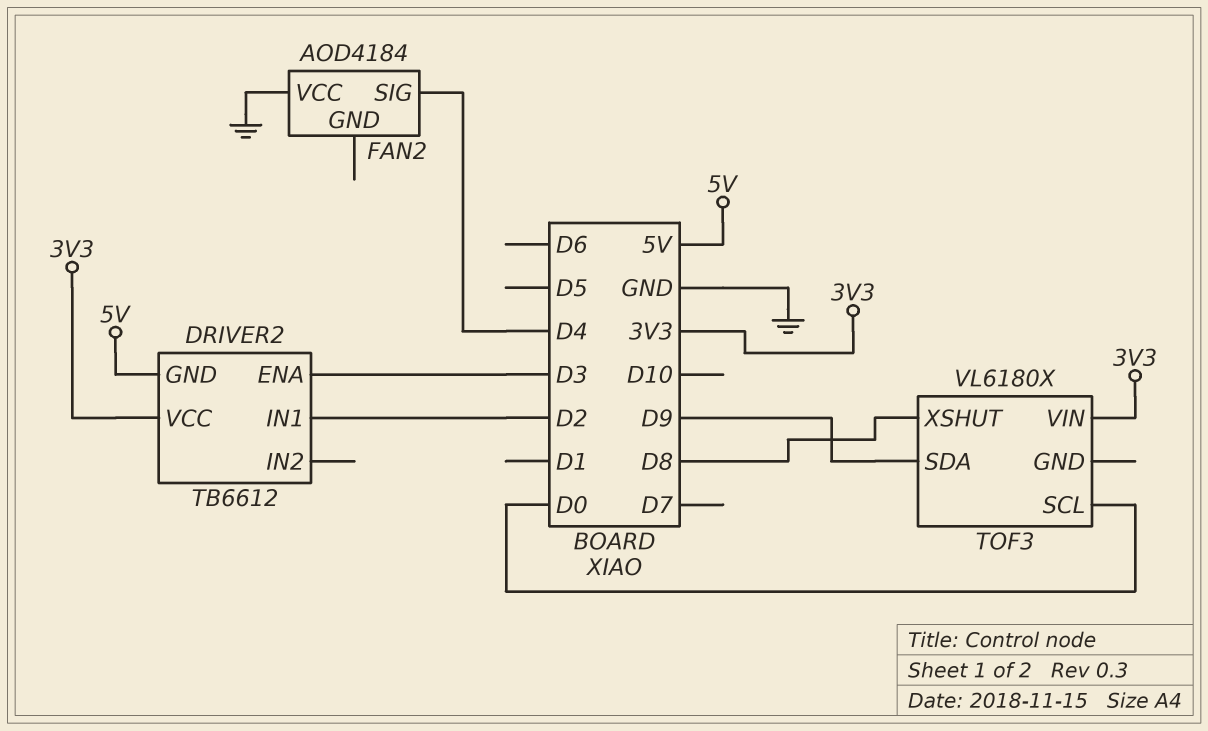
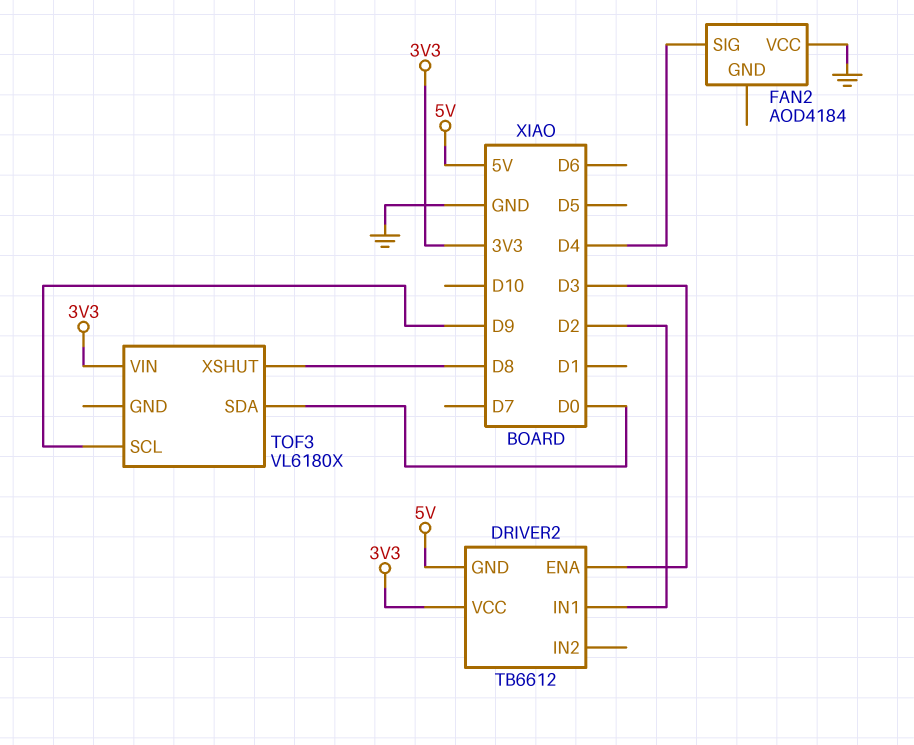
TOF3 pin SCL: D0 -> D9
TOF3 pin SDA: D9 -> D0

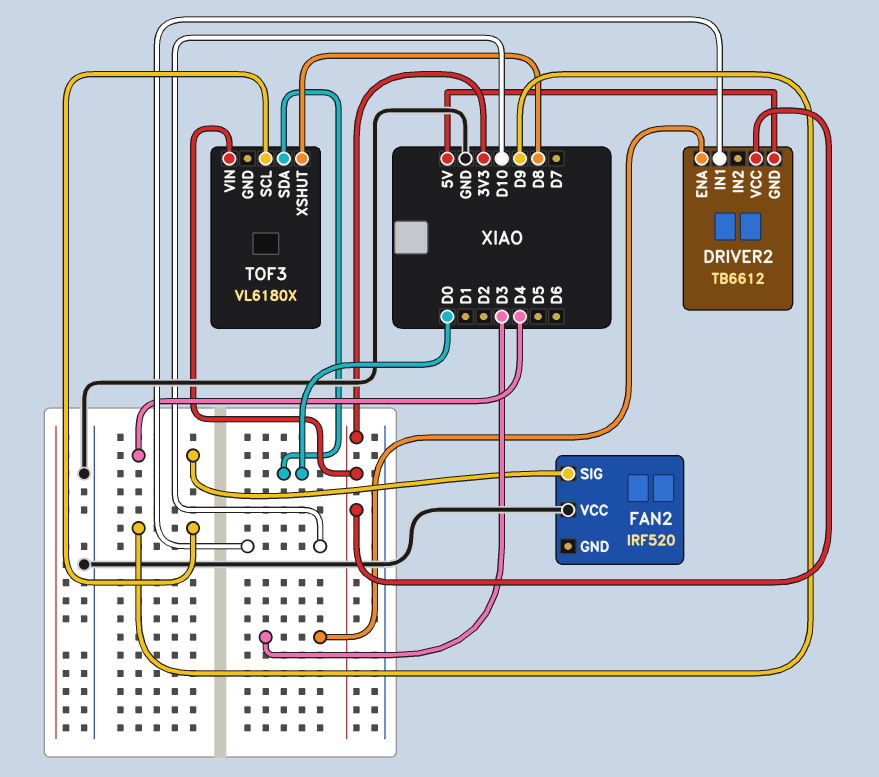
DRIVER2 pin IN1: D2 -> D10
FAN2: AOD4184 -> IRF520

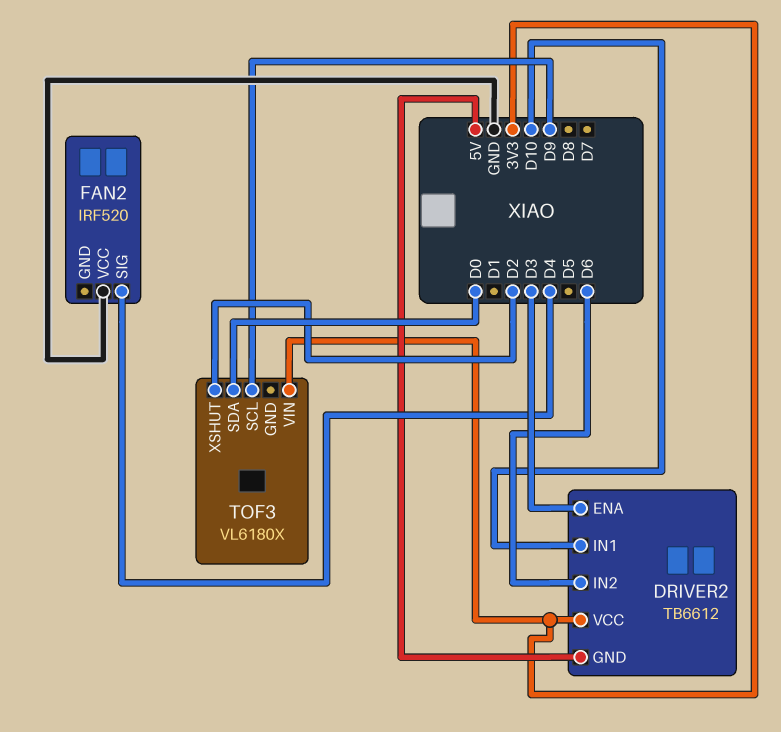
DRIVER2 pin IN2: none -> D6
TOF3 pin XSHUT: D8 -> D2

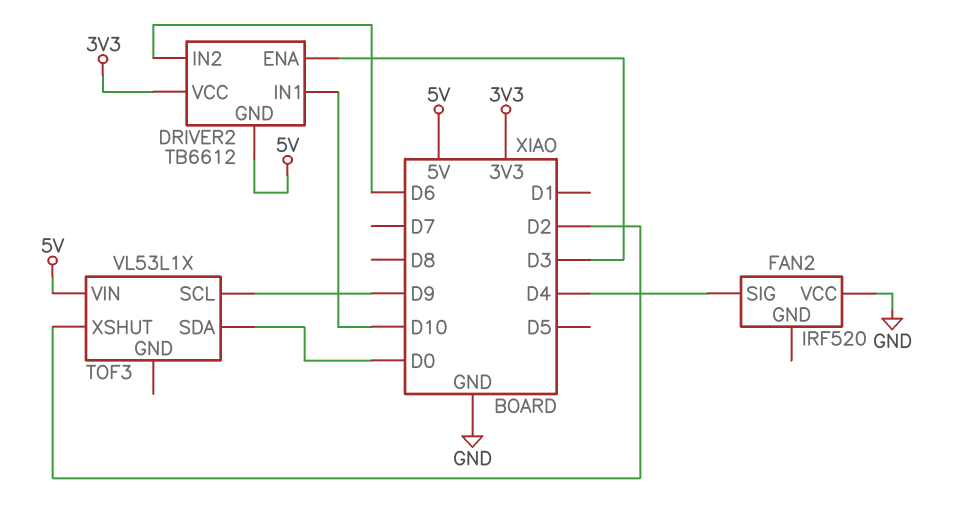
TOF3: VL6180X -> VL53L1X
TOF3 pin VIN: 3V3 -> 5V

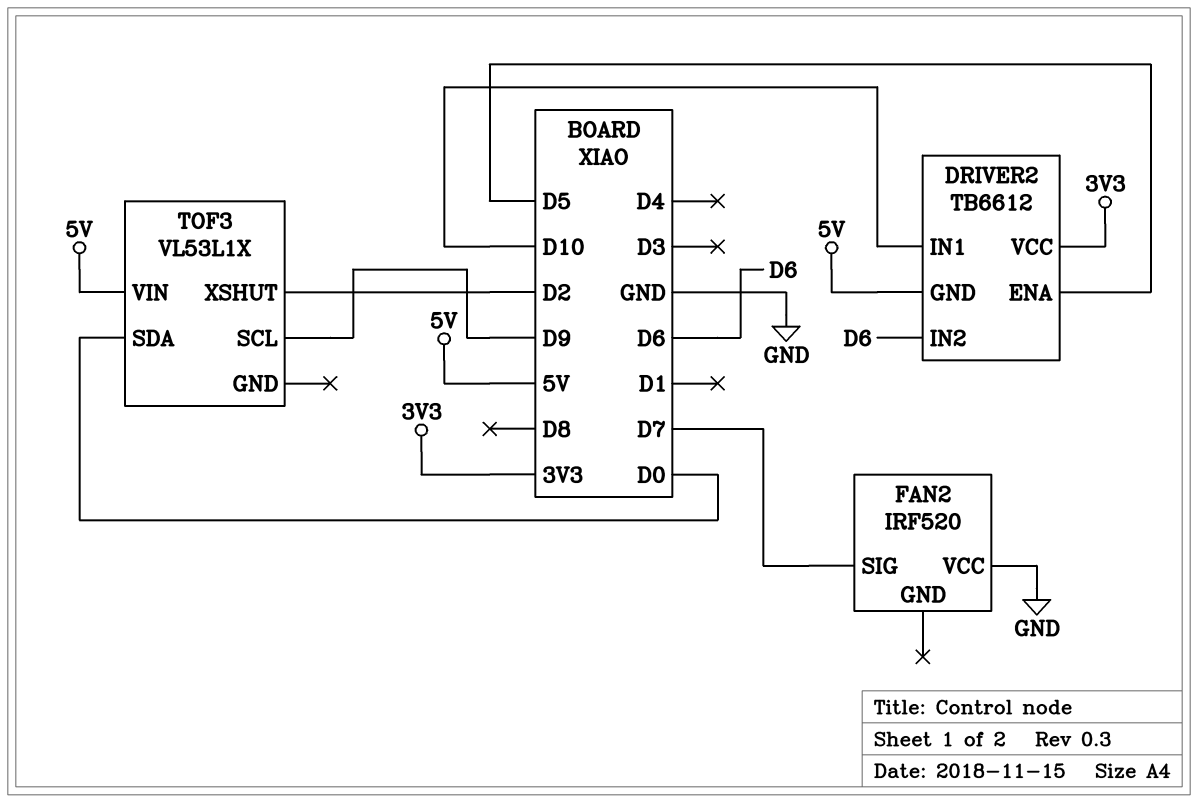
DRIVER2 pin ENA: D3 -> D5
FAN2 pin SIG: D4 -> D7

